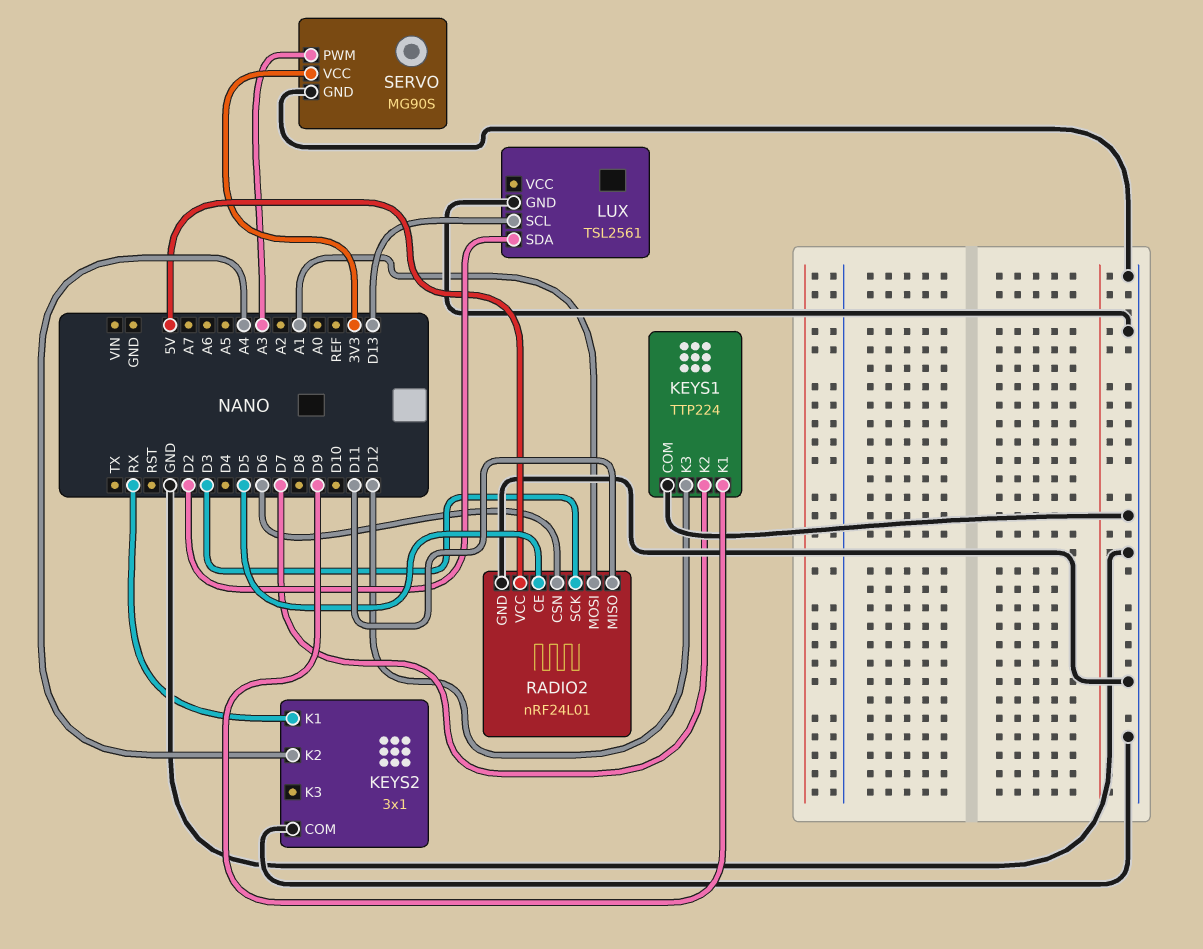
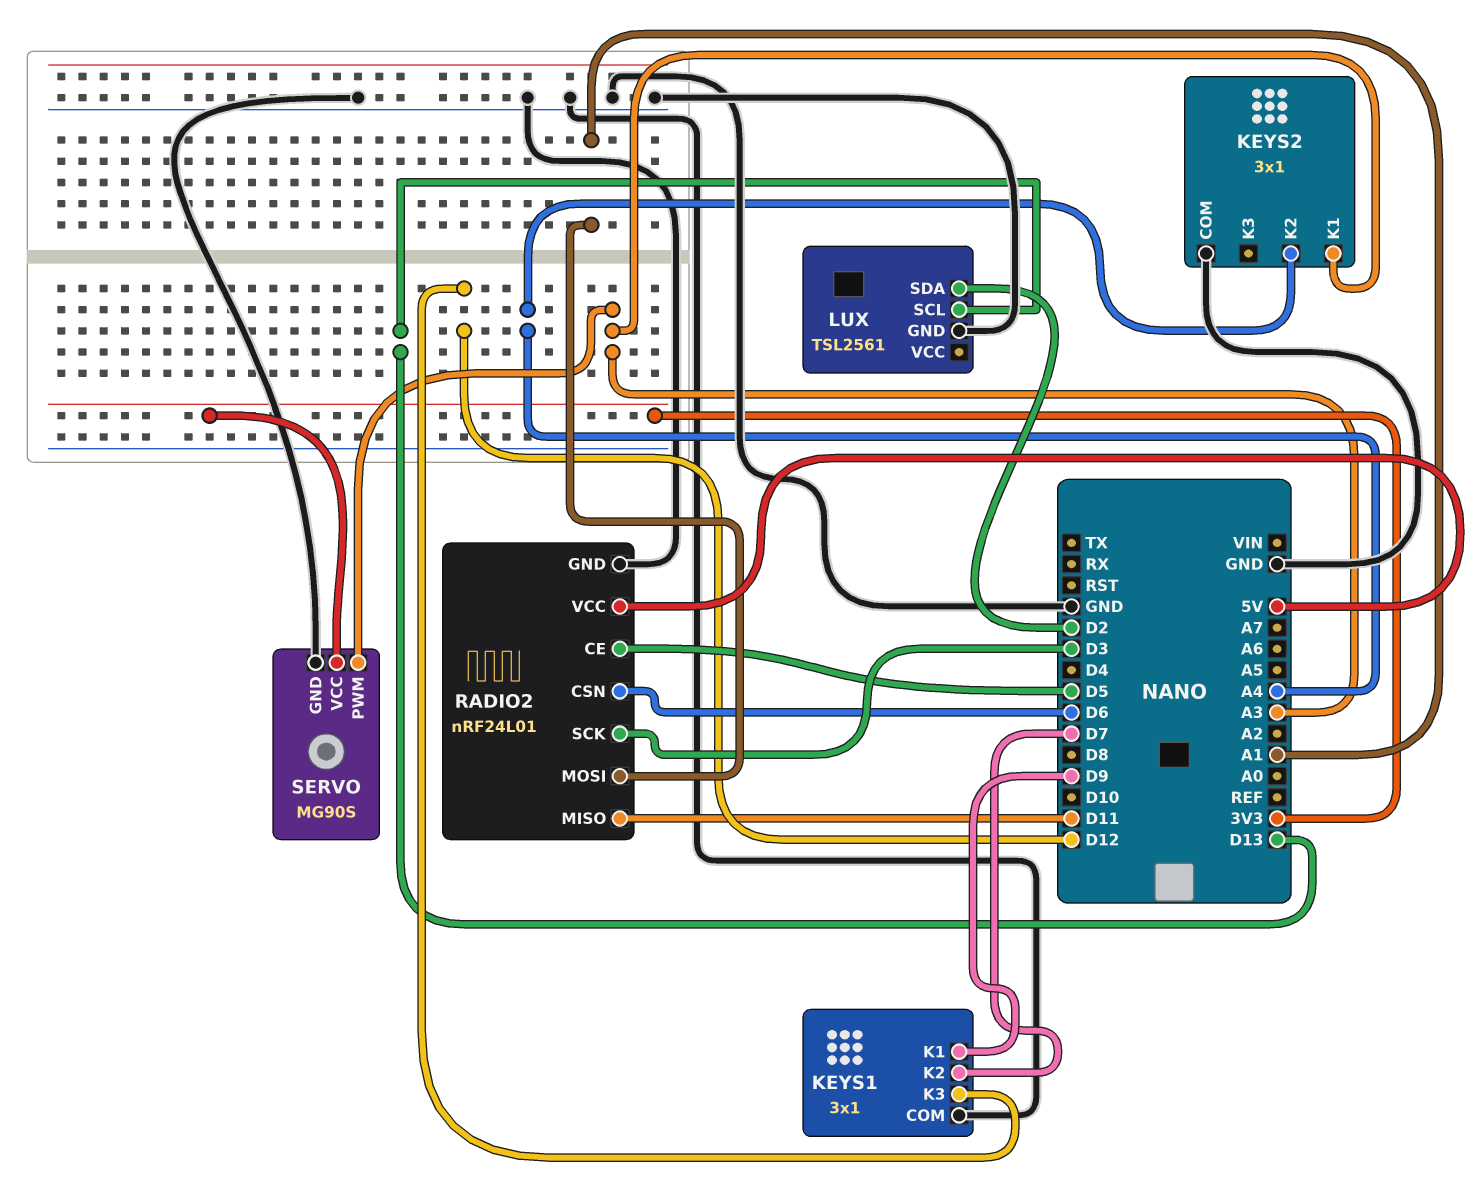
KEYS1: TTP224 -> 3x1
KEYS2 pin K1: RX -> A3

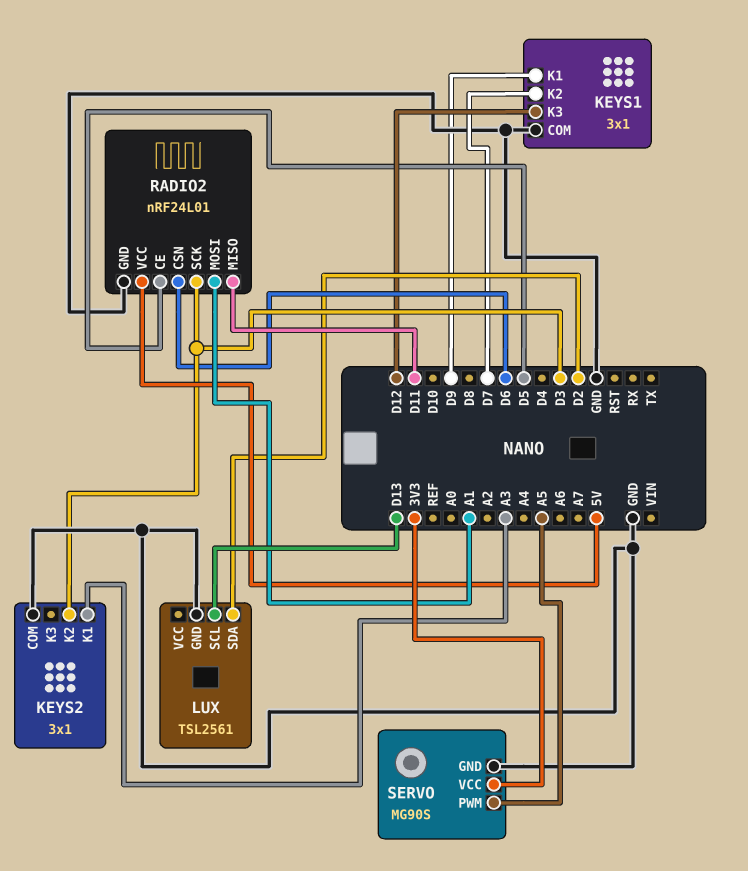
KEYS2 pin K2: A4 -> D3
SERVO pin PWM: A3 -> A5

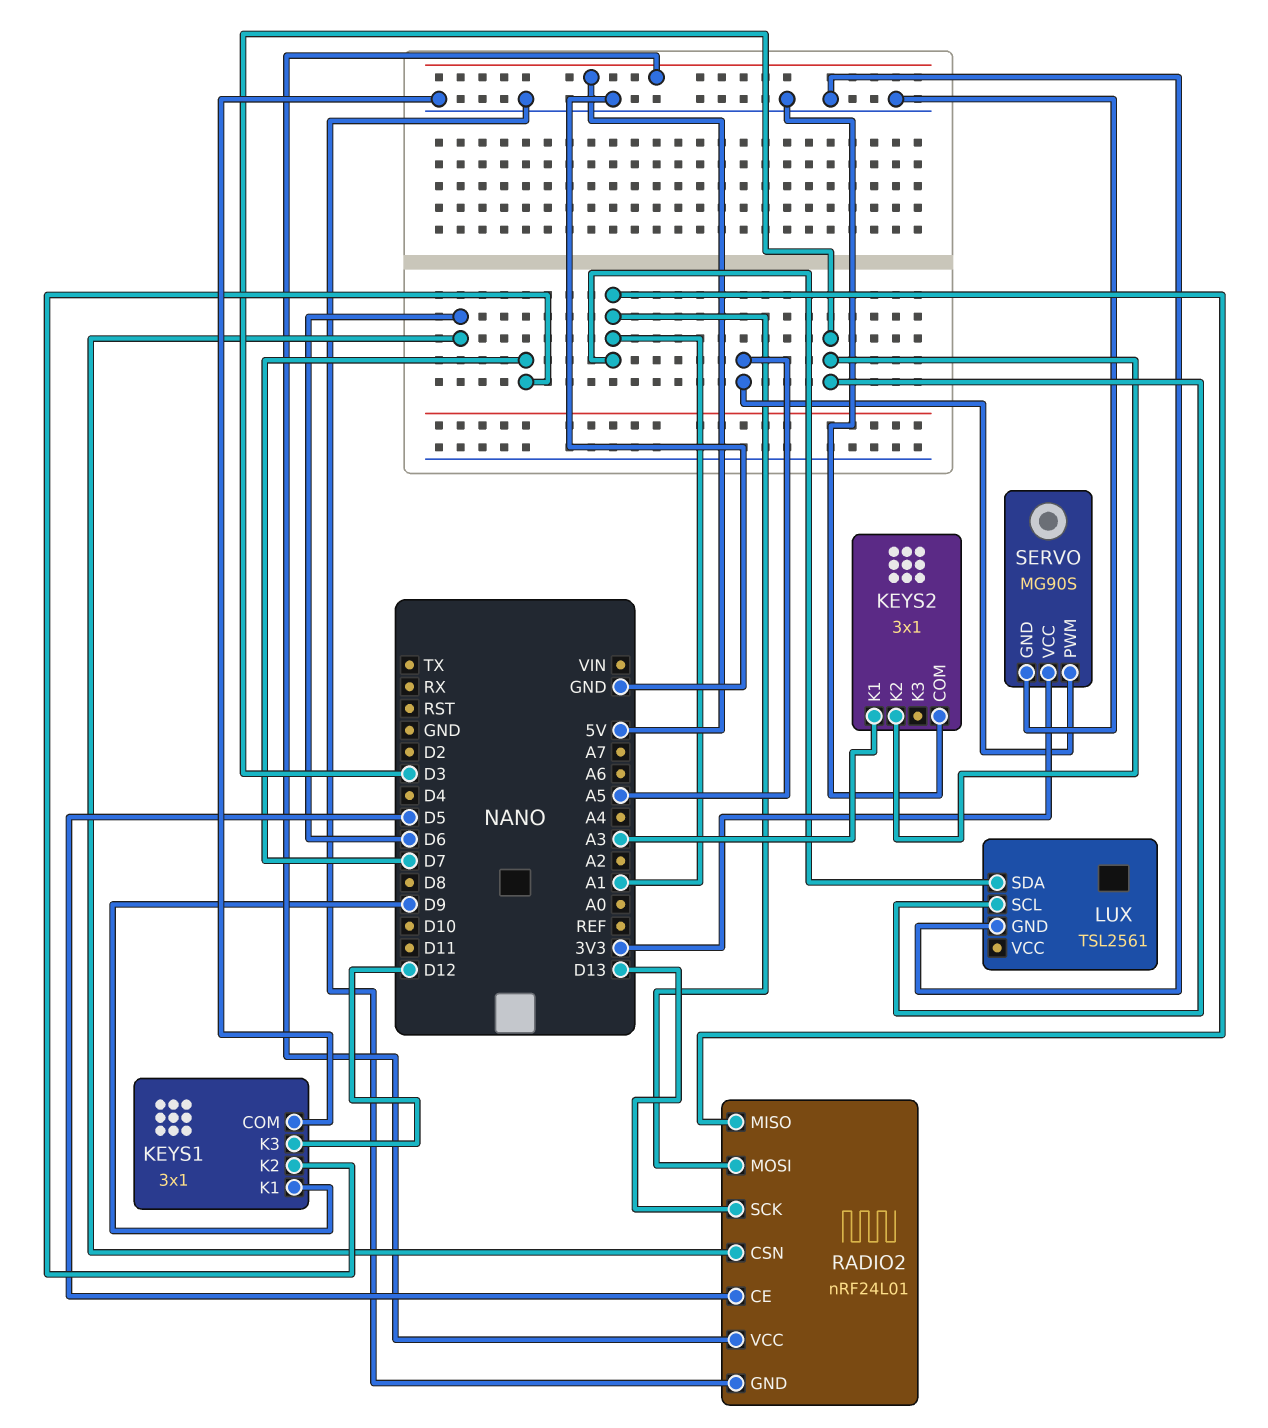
LUX pin SCL: D13 -> D3
LUX pin SDA: D2 -> A1
RADIO2 pin MISO: D11 -> A1
RADIO2 pin SCK: D3 -> D13

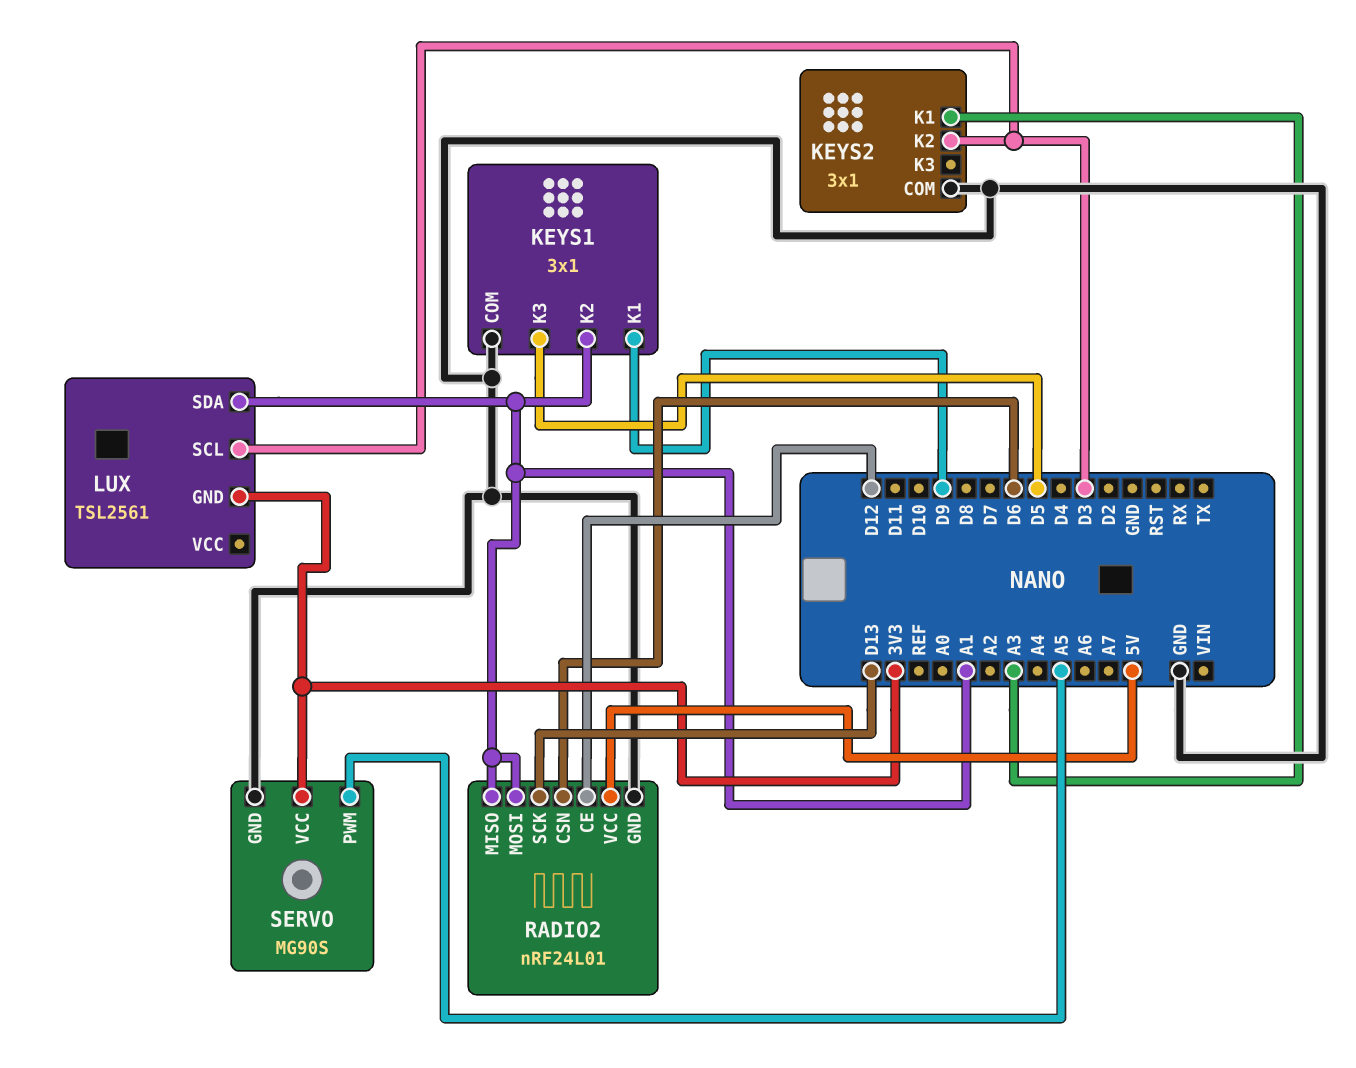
KEYS1 pin K2: D7 -> A1
KEYS1 pin K3: D12 -> D5
LUX pin GND: GND -> 3V3
RADIO2 pin CE: D5 -> D12

